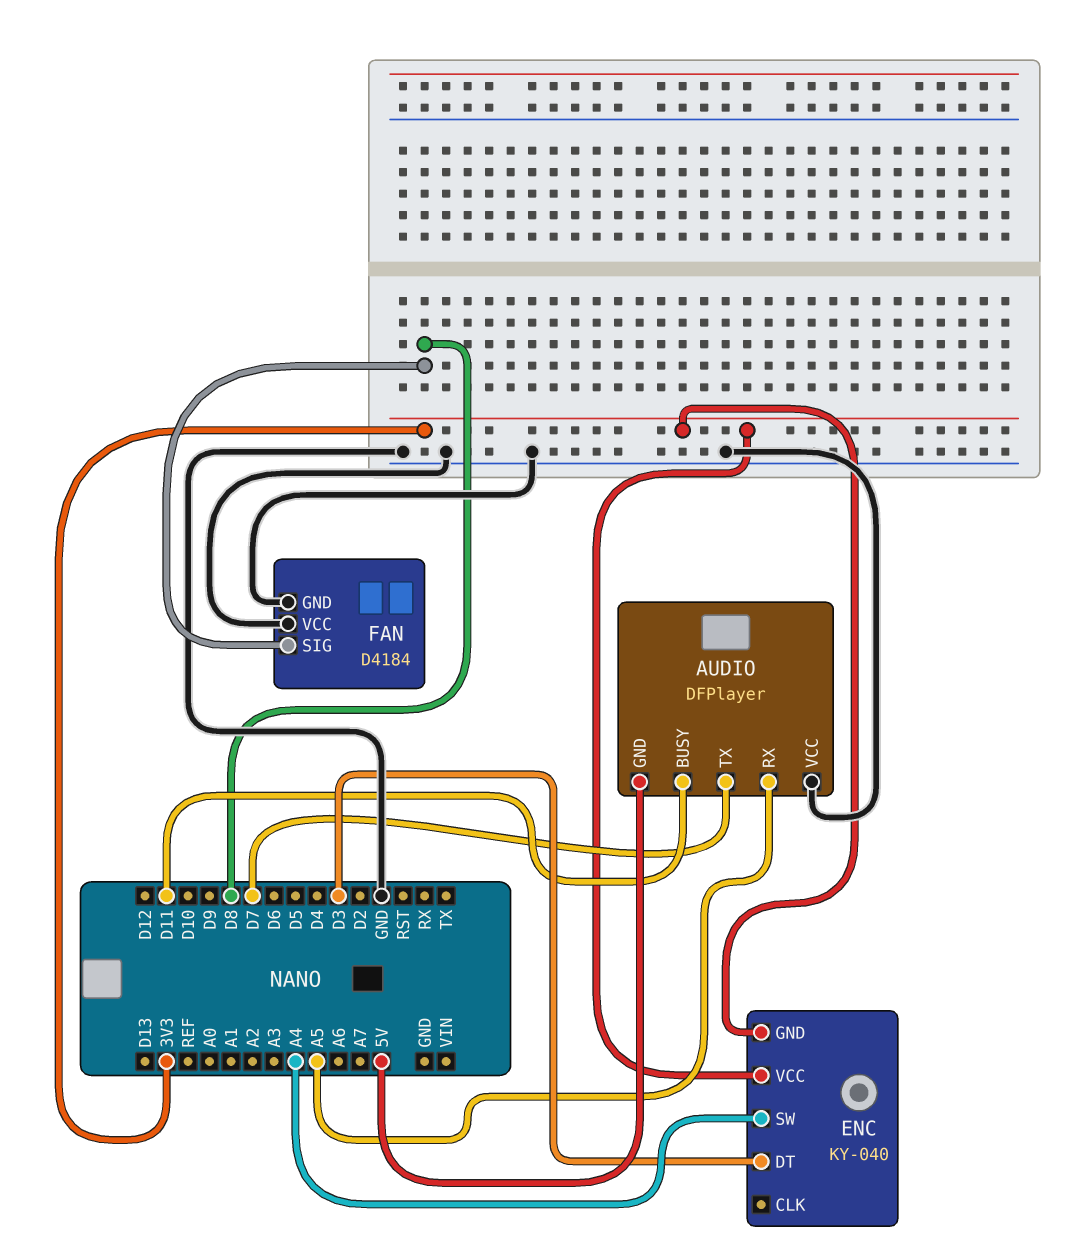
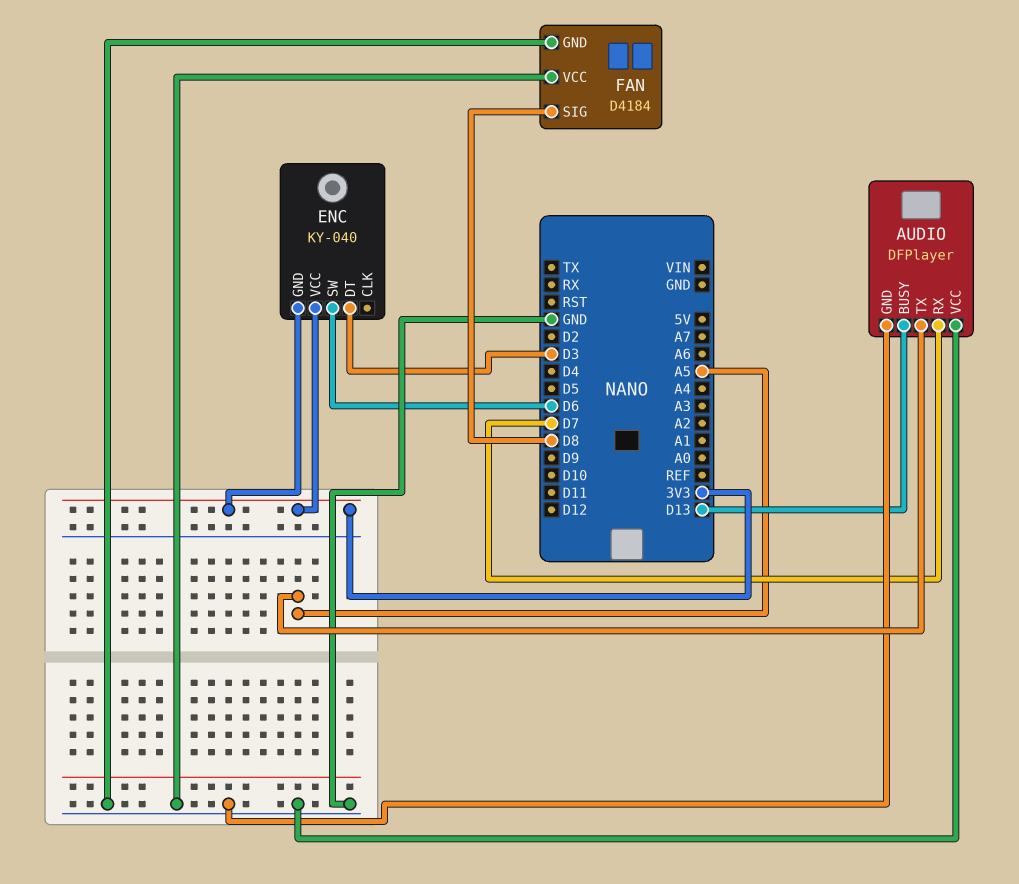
AUDIO pin BUSY: D11 -> D13
AUDIO pin GND: 5V -> GND
AUDIO pin RX: A5 -> D7
AUDIO pin TX: D7 -> A5
ENC pin SW: A4 -> D6

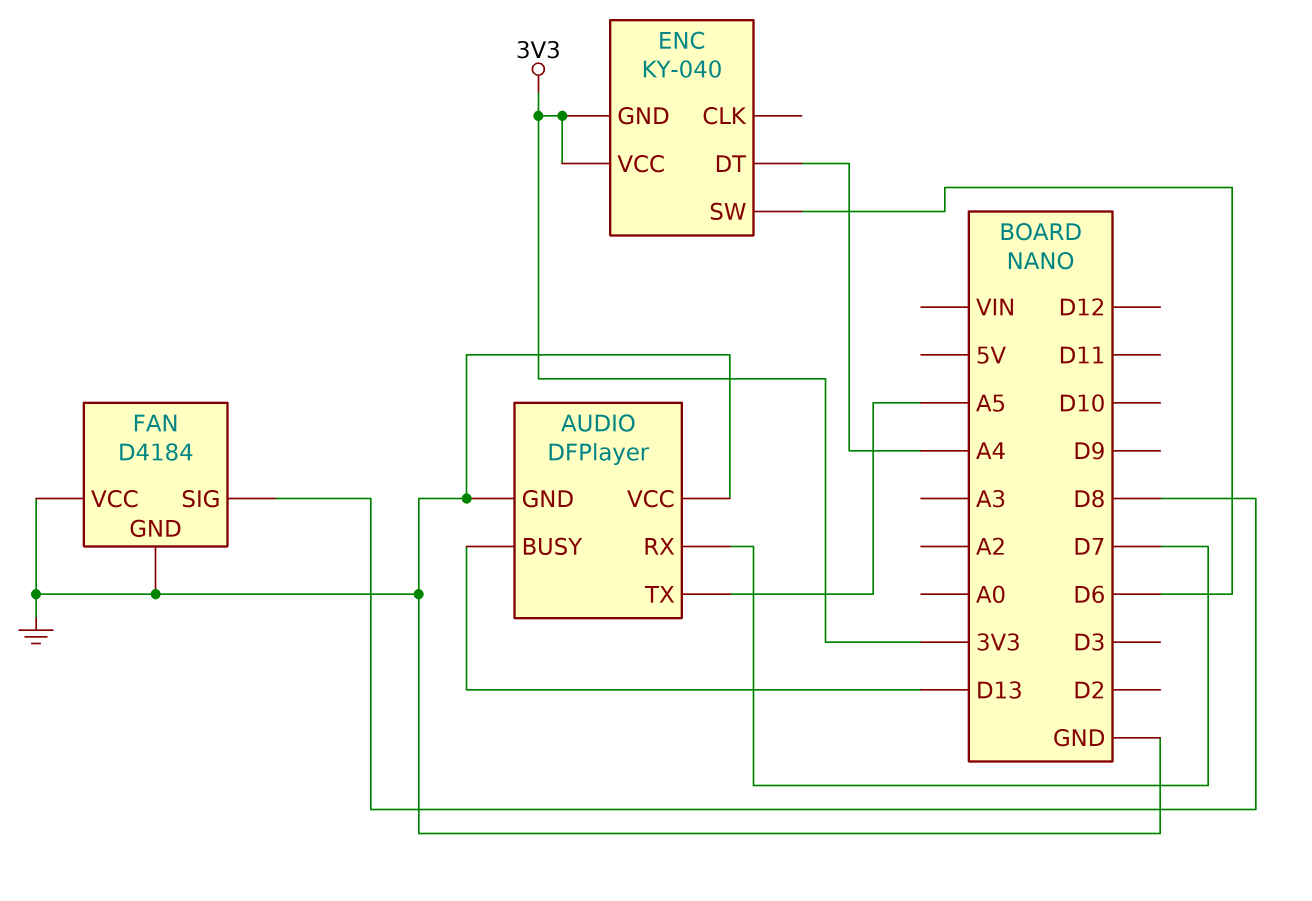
ENC pin DT: D3 -> A4

